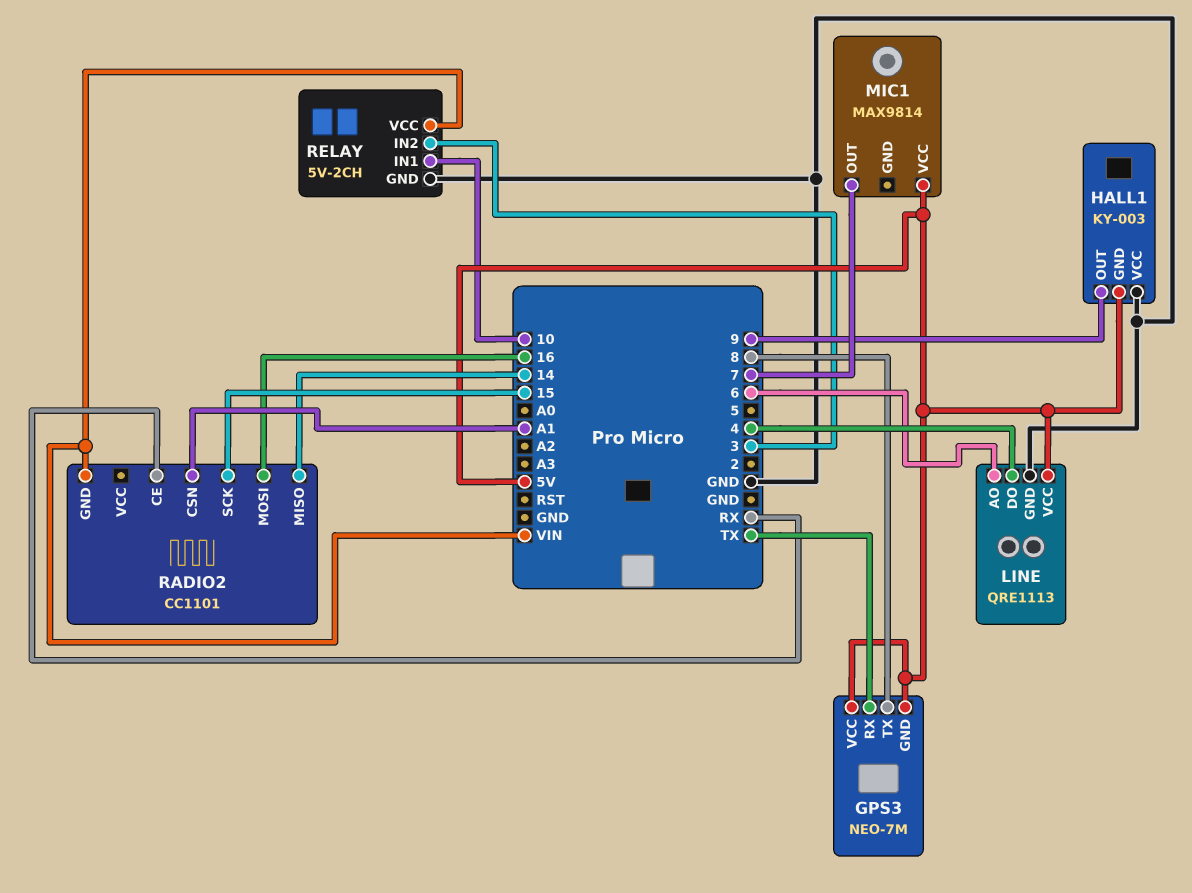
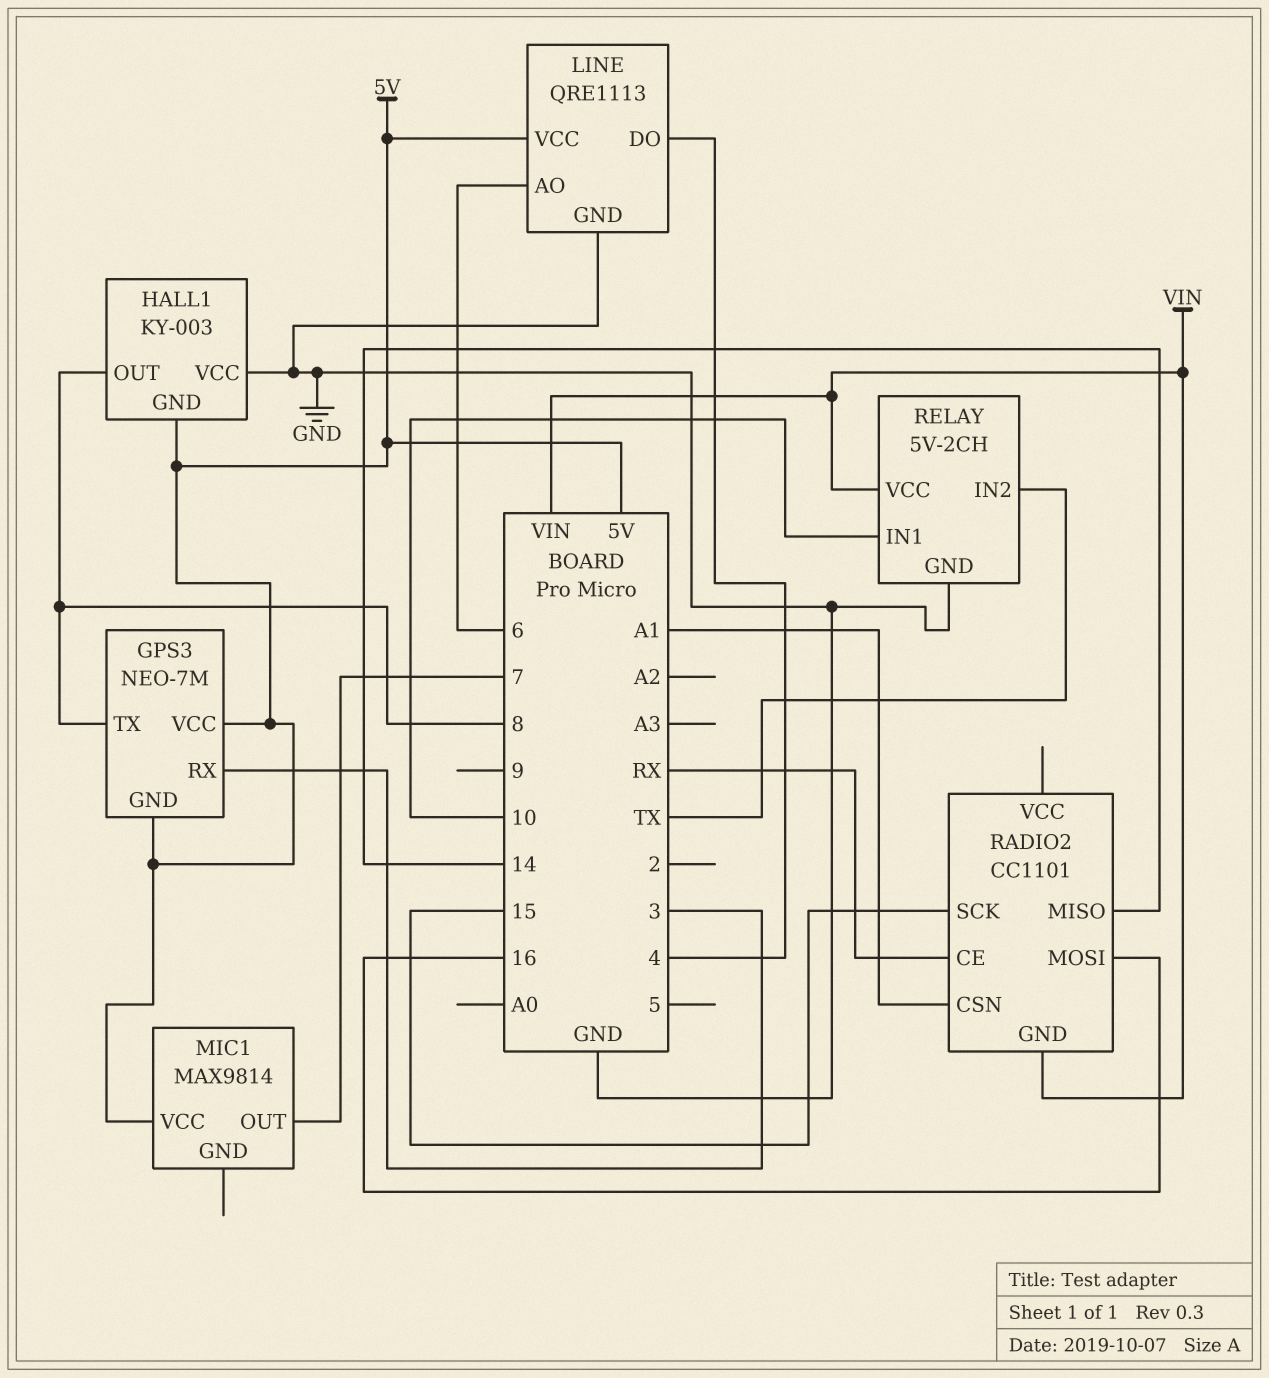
GPS3 pin RX: TX -> 3
HALL1 pin OUT: 9 -> 8
RELAY pin IN2: 3 -> TX

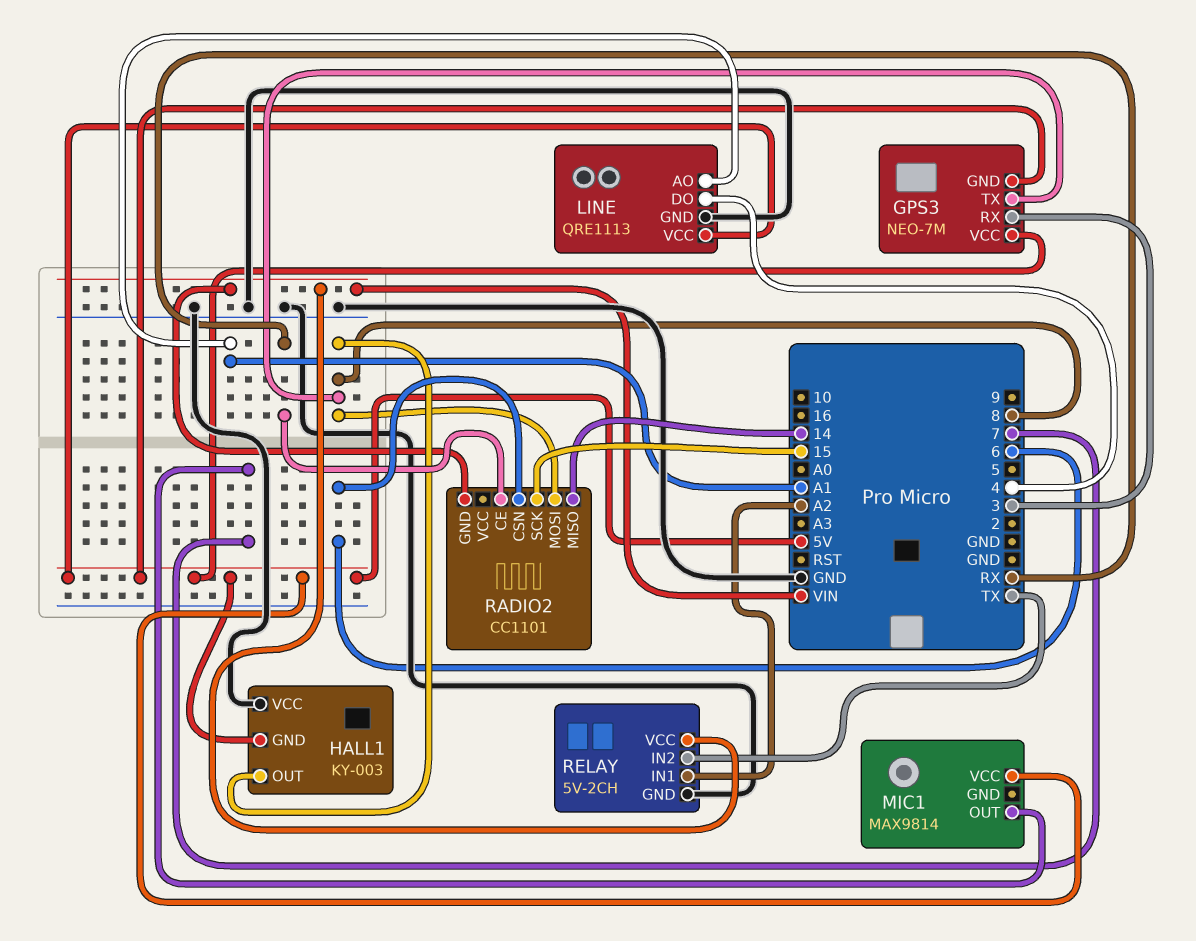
LINE pin AO: 6 -> A1
RADIO2 pin CSN: A1 -> 6
RADIO2 pin MOSI: 16 -> 8
RELAY pin IN1: 10 -> A2

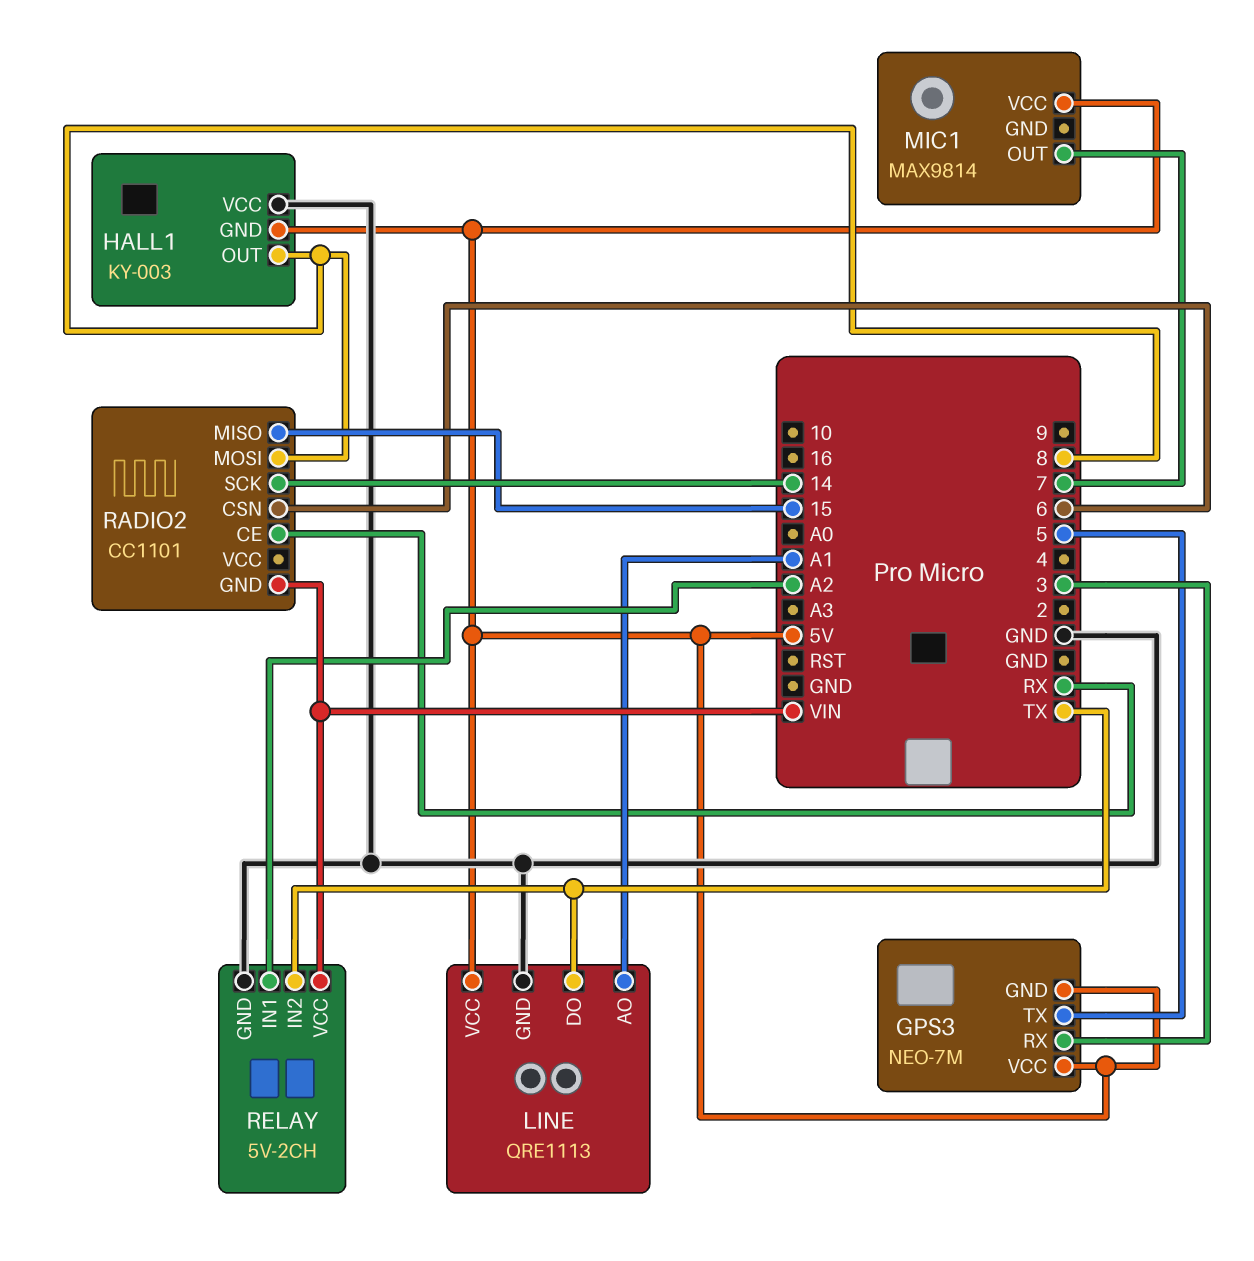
GPS3 pin TX: 8 -> 5
LINE pin DO: 4 -> TX
RADIO2 pin MISO: 14 -> 15
RADIO2 pin SCK: 15 -> 14

